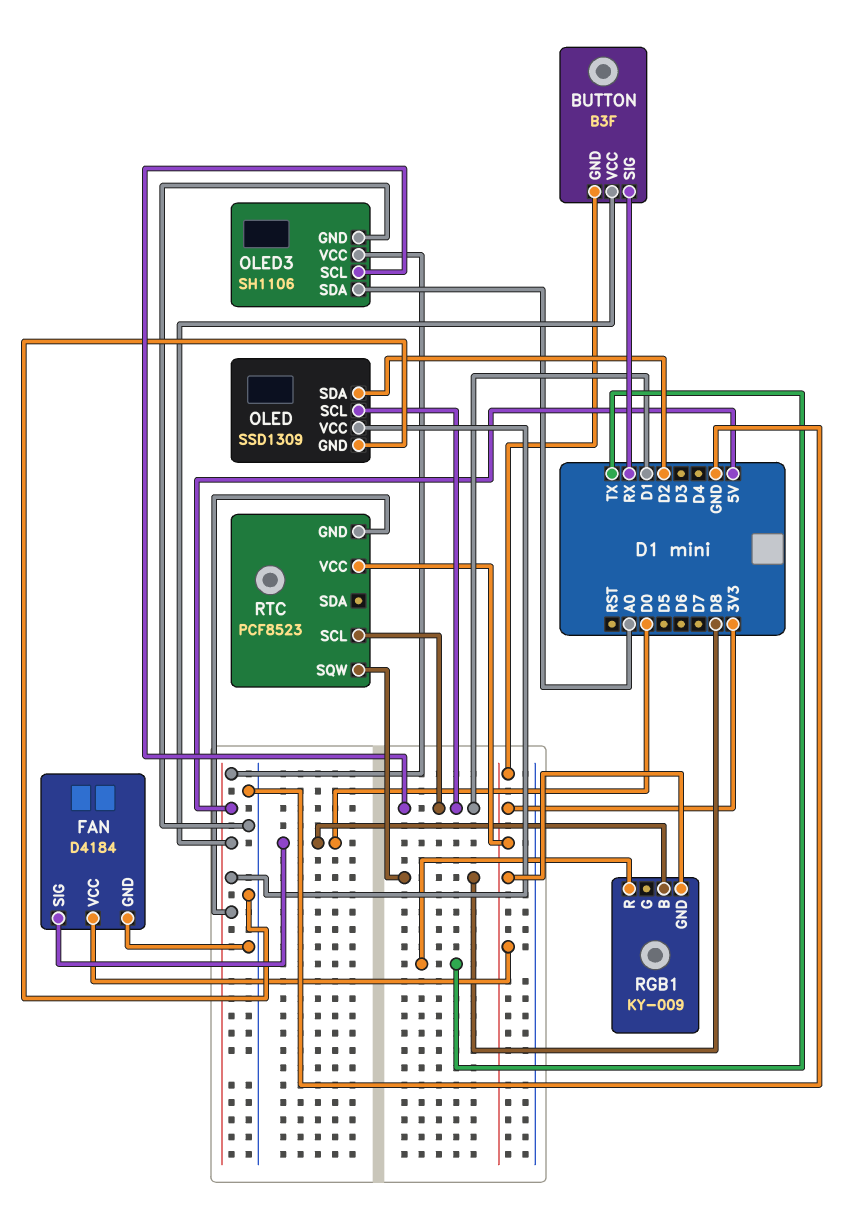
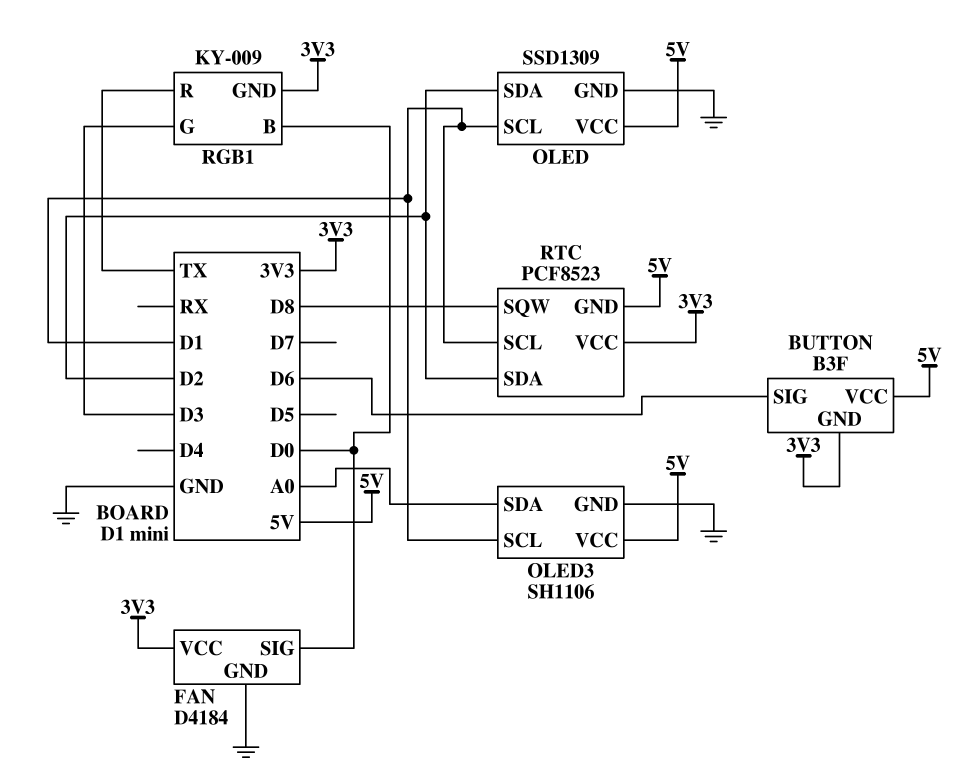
BUTTON pin SIG: RX -> D6
RGB1 pin G: none -> D3
RTC pin SDA: none -> D2

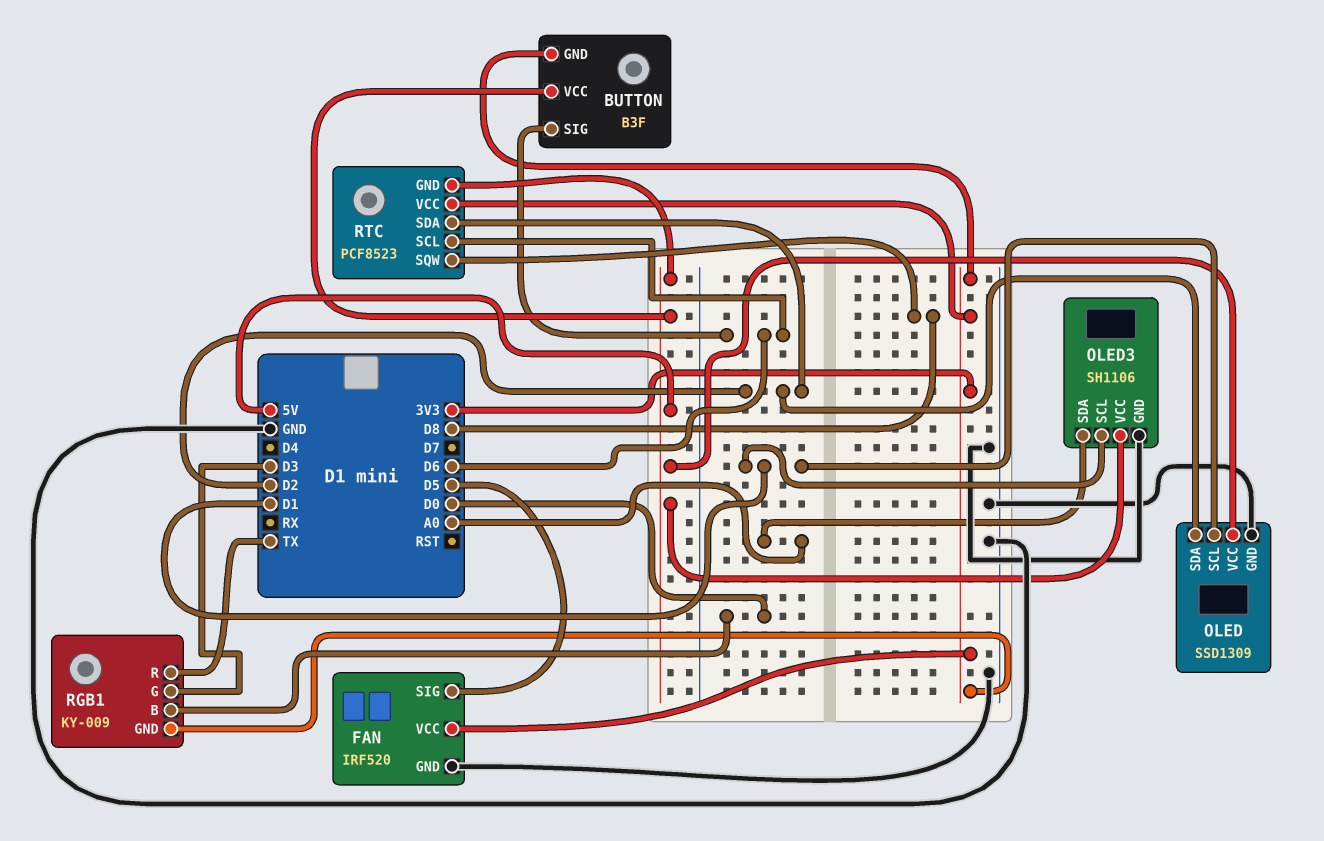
FAN: D4184 -> IRF520
FAN pin SIG: D0 -> D5
RTC pin SCL: D1 -> D6

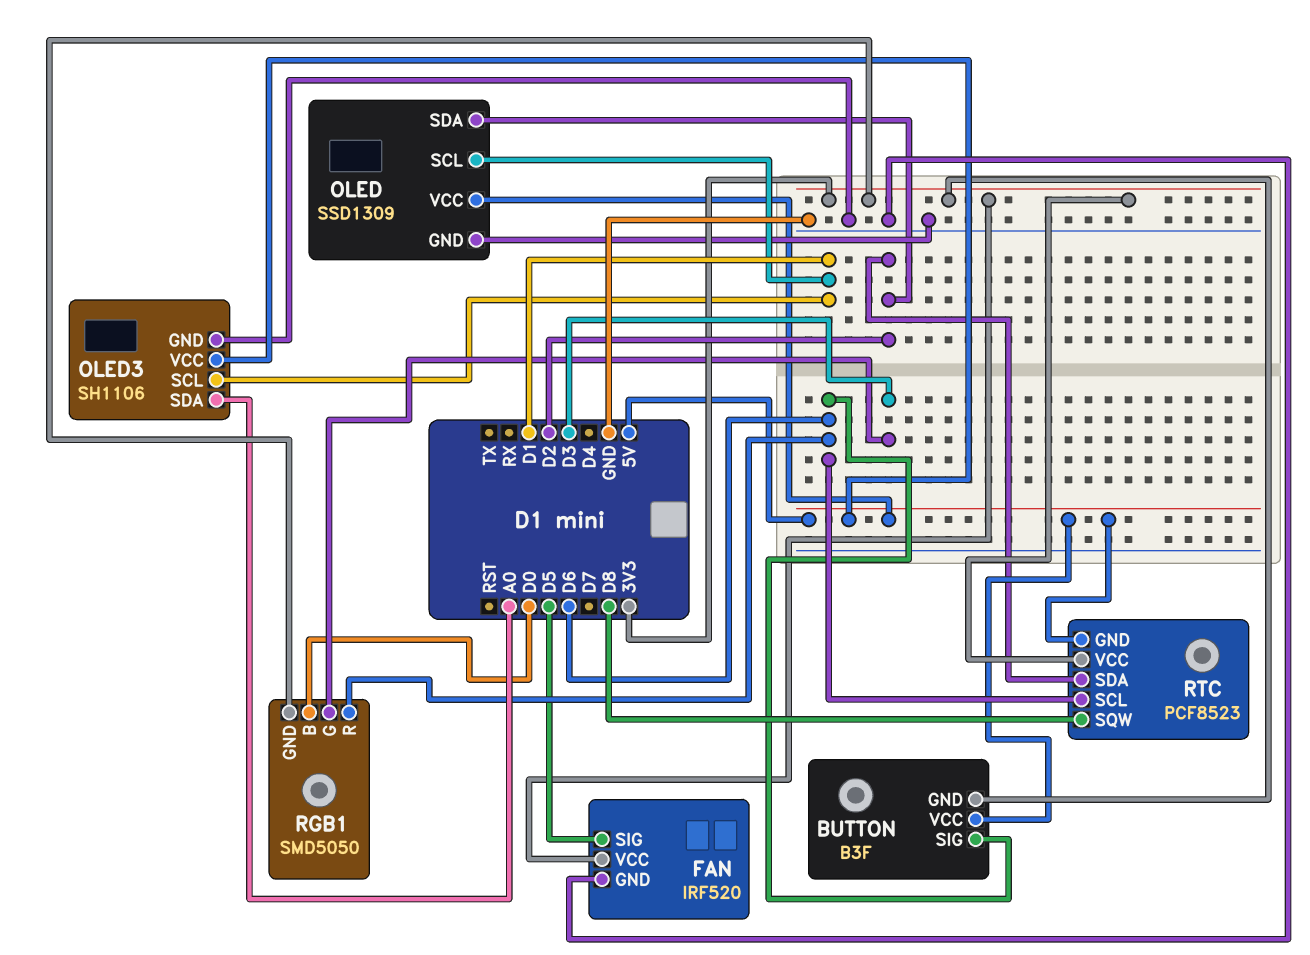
RGB1: KY-009 -> SMD5050
RGB1 pin R: TX -> D6

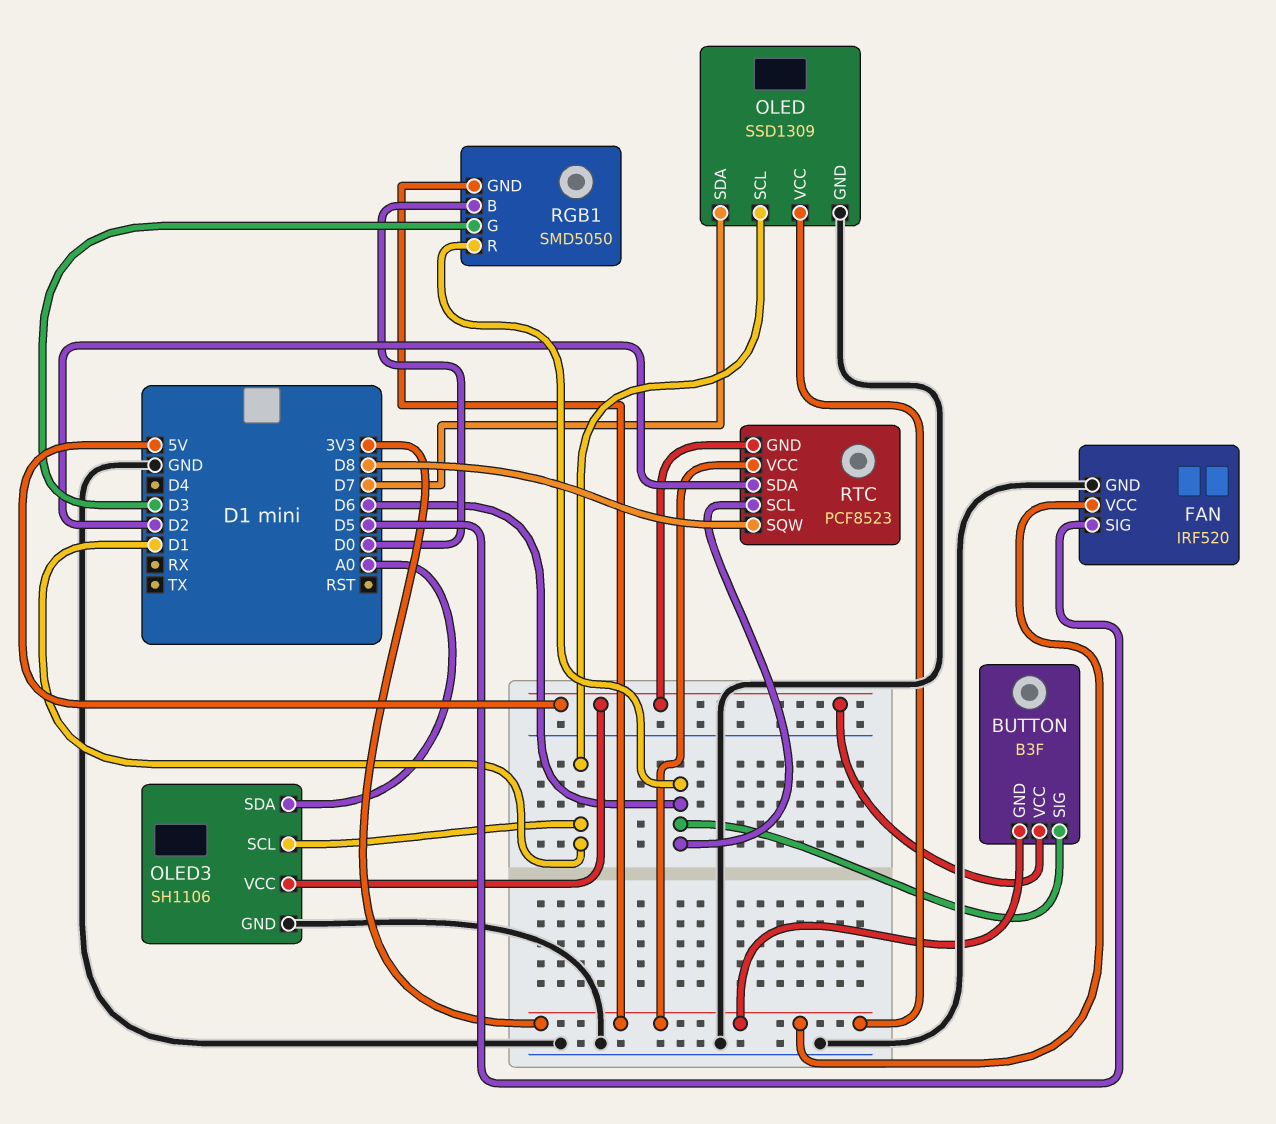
OLED pin SDA: D2 -> D7
OLED pin VCC: 5V -> 3V3

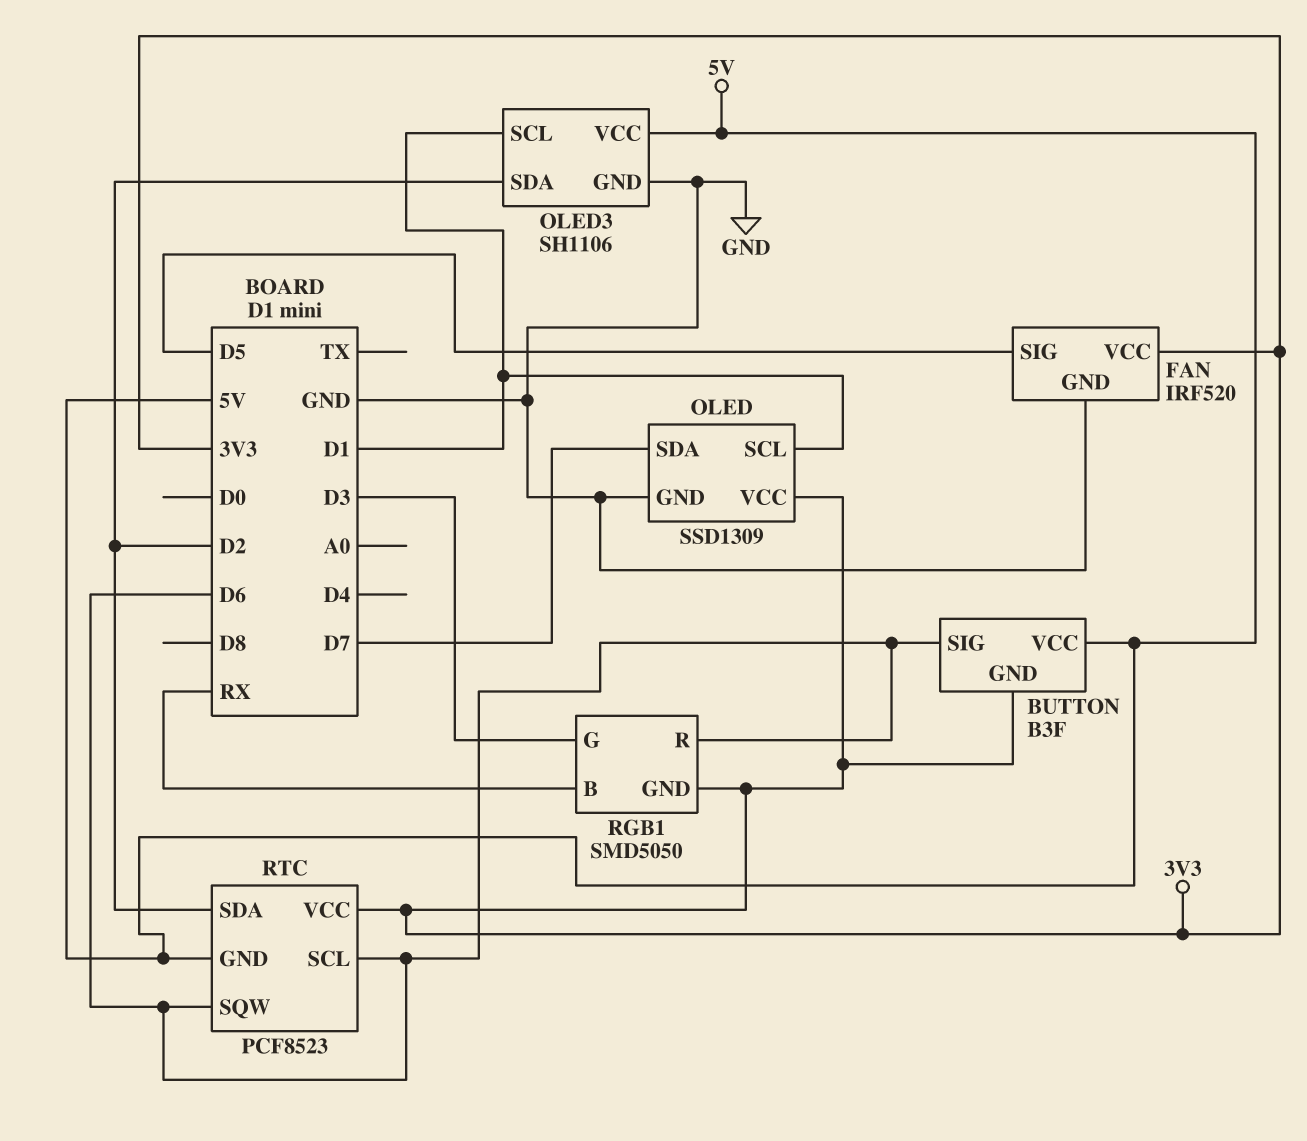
OLED3 pin SDA: A0 -> D2
RGB1 pin B: D0 -> RX
RTC pin SQW: D8 -> D6

